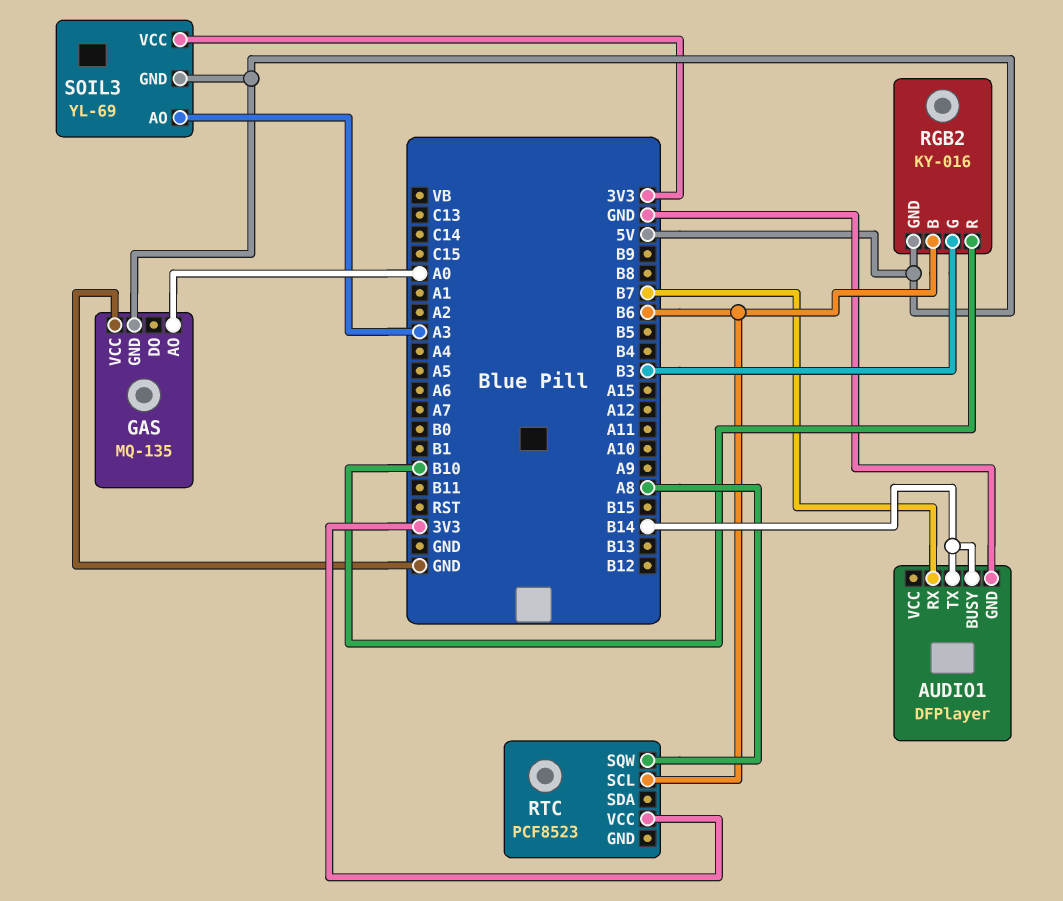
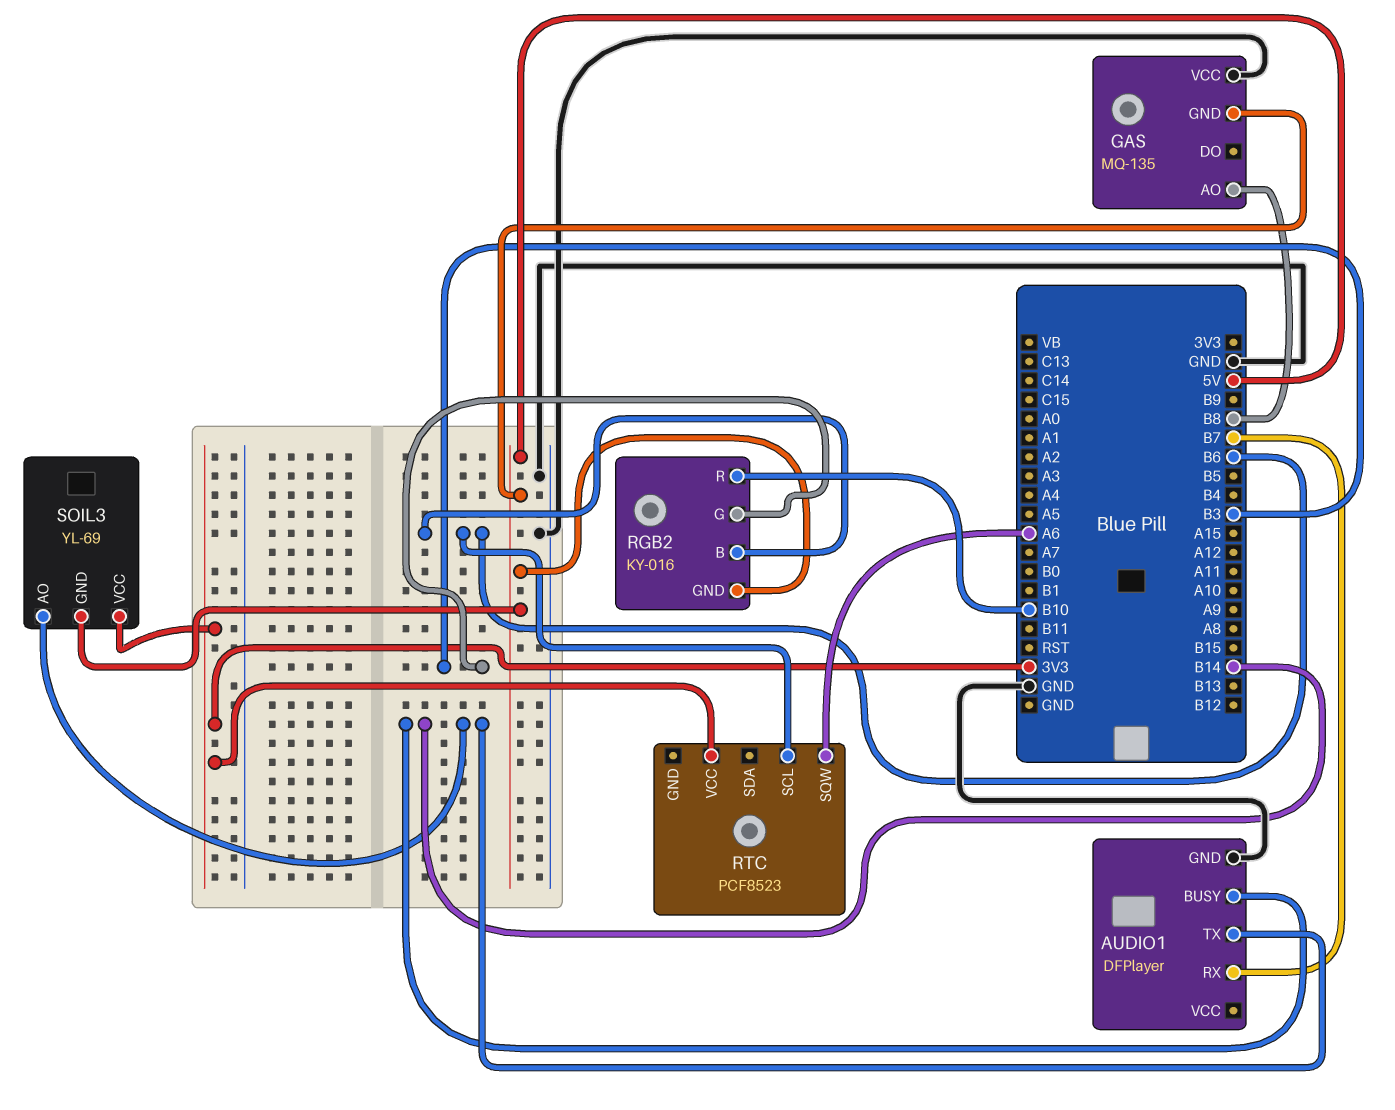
GAS pin AO: A0 -> B8
RTC pin SQW: A8 -> A6
SOIL3 pin AO: A3 -> B14

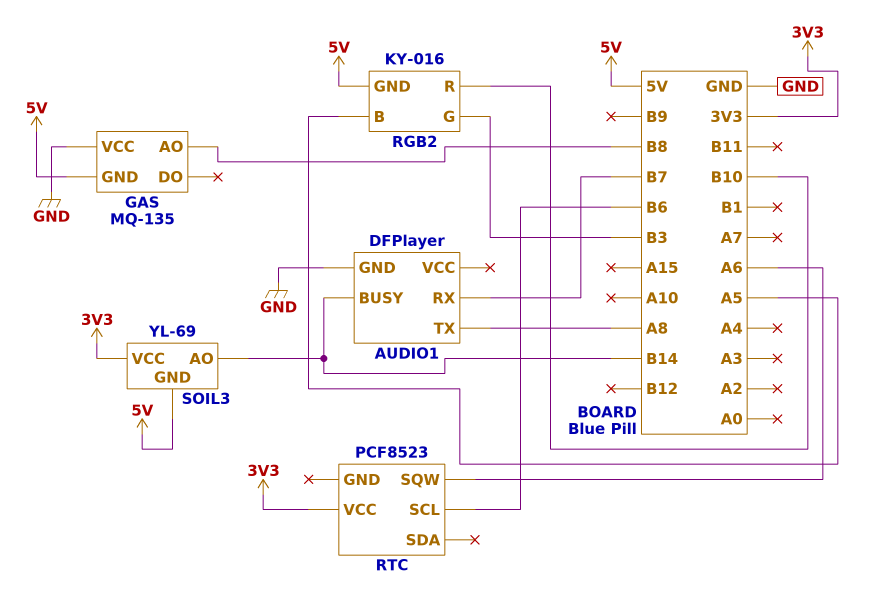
AUDIO1 pin TX: B14 -> A8
RGB2 pin B: B6 -> A5

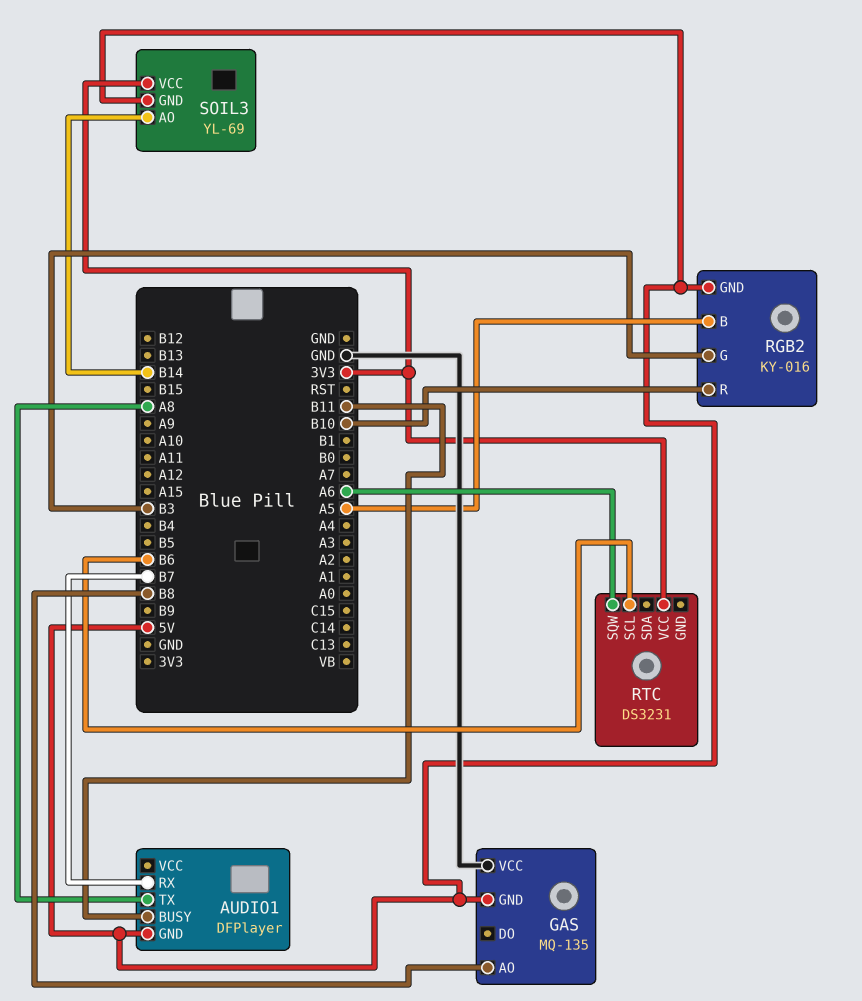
AUDIO1 pin BUSY: B14 -> B11
AUDIO1 pin GND: GND -> 5V
RTC: PCF8523 -> DS3231

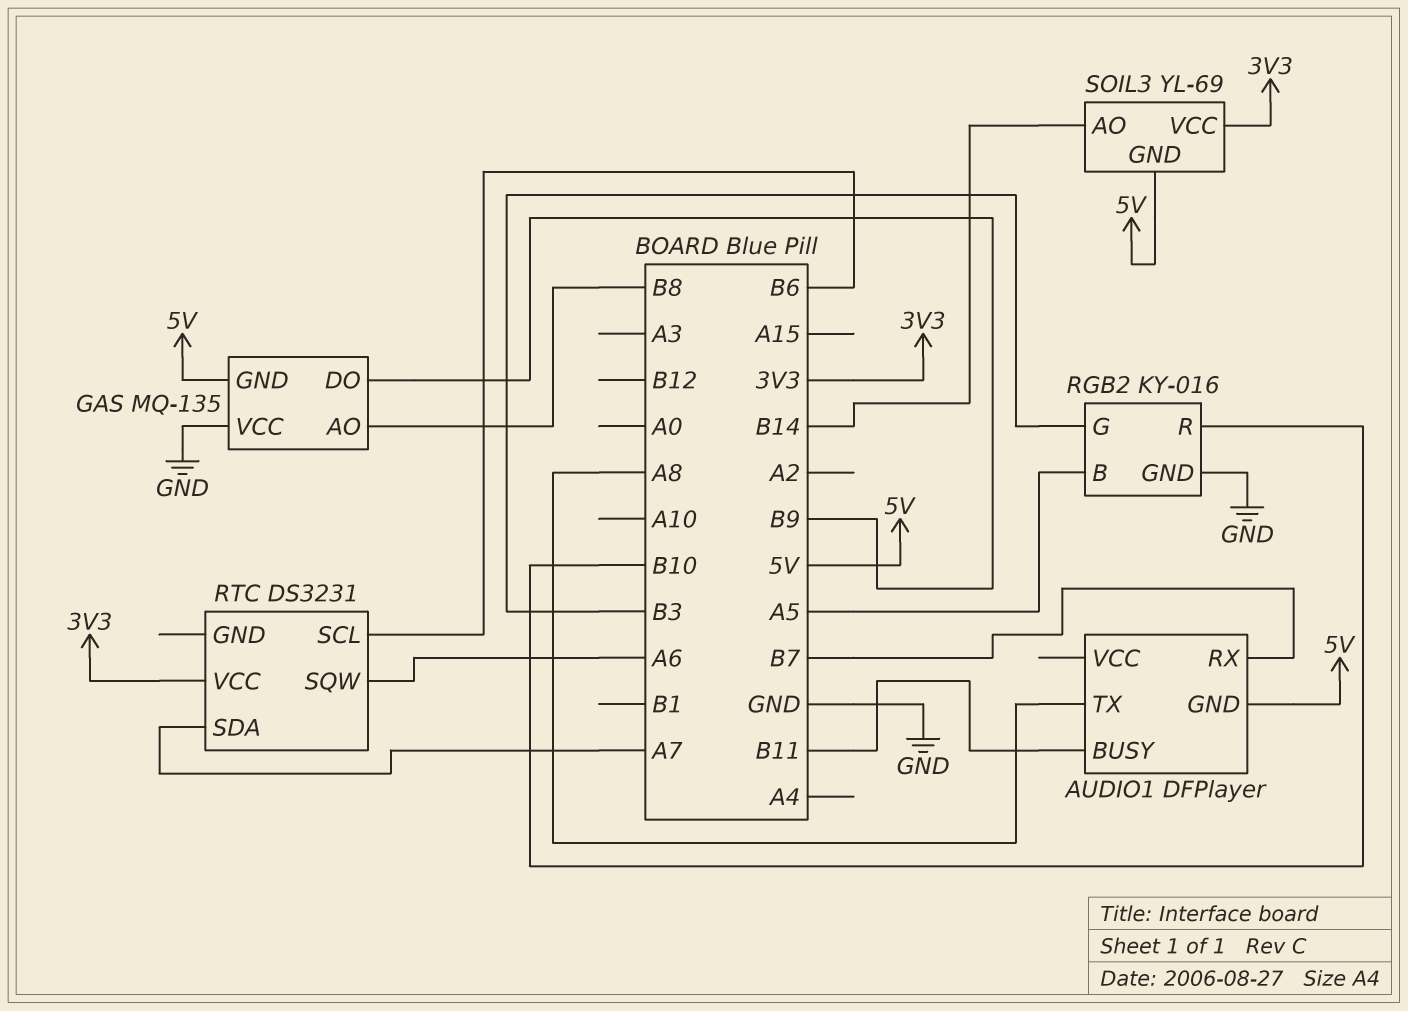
GAS pin DO: none -> B9
RGB2 pin GND: 5V -> GND
RTC pin SDA: none -> A7

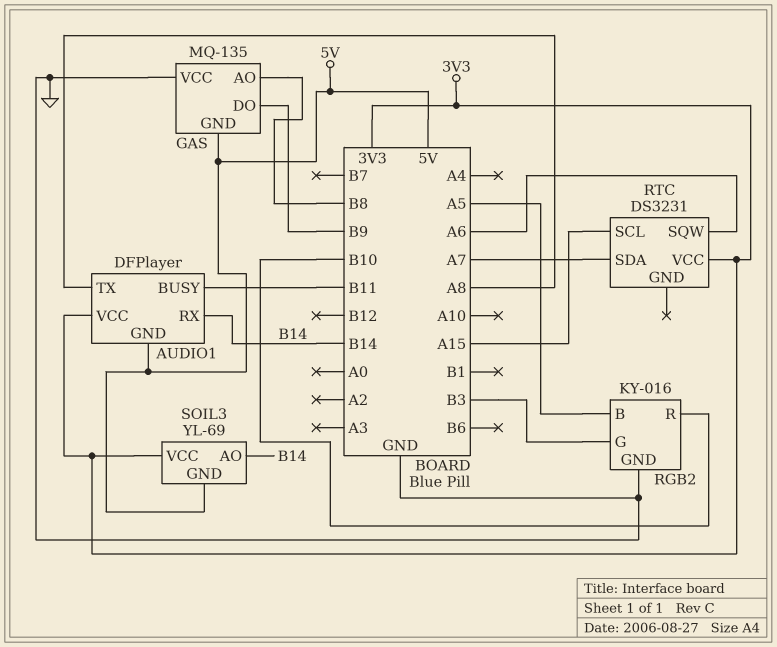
AUDIO1 pin RX: B7 -> B14
AUDIO1 pin VCC: none -> 3V3
RTC pin SCL: B6 -> A15

